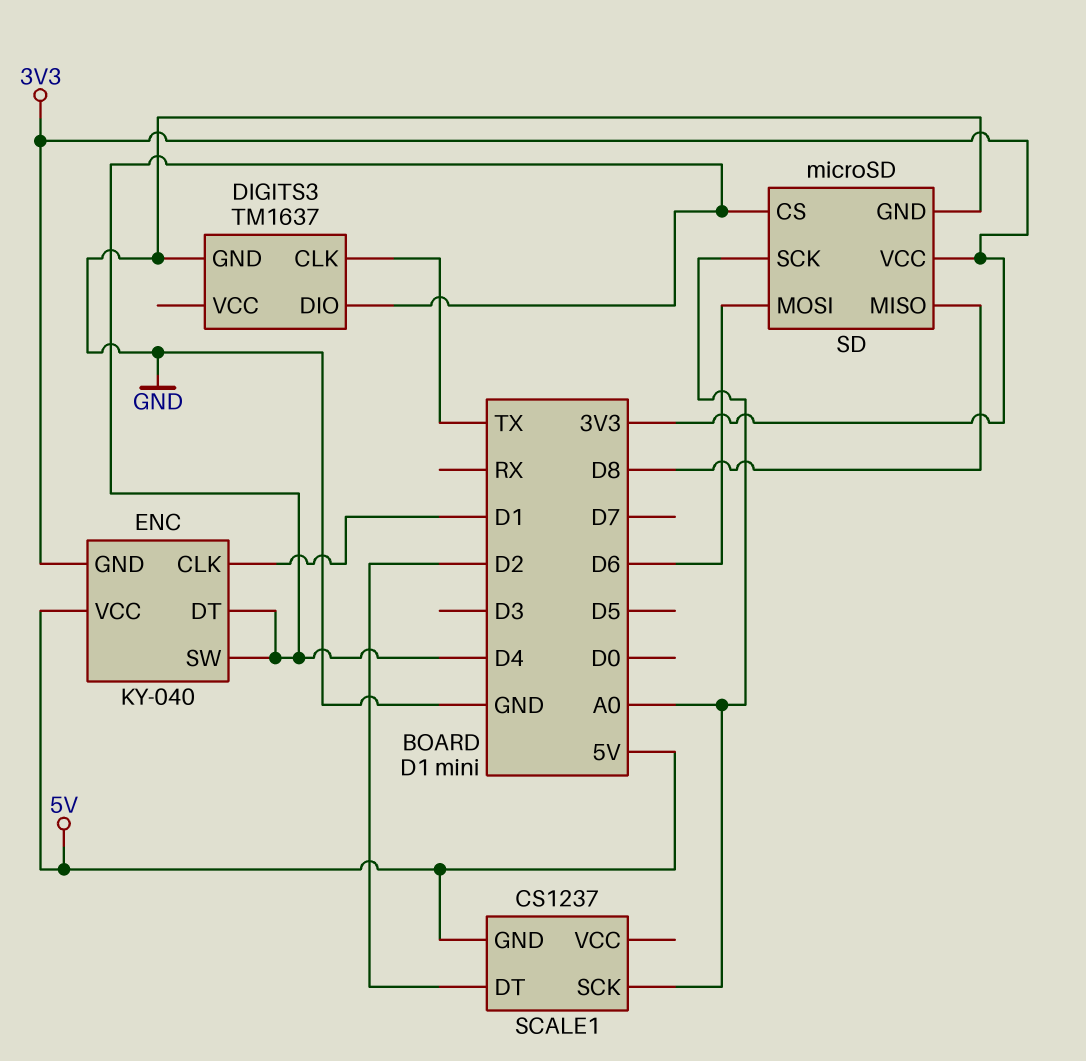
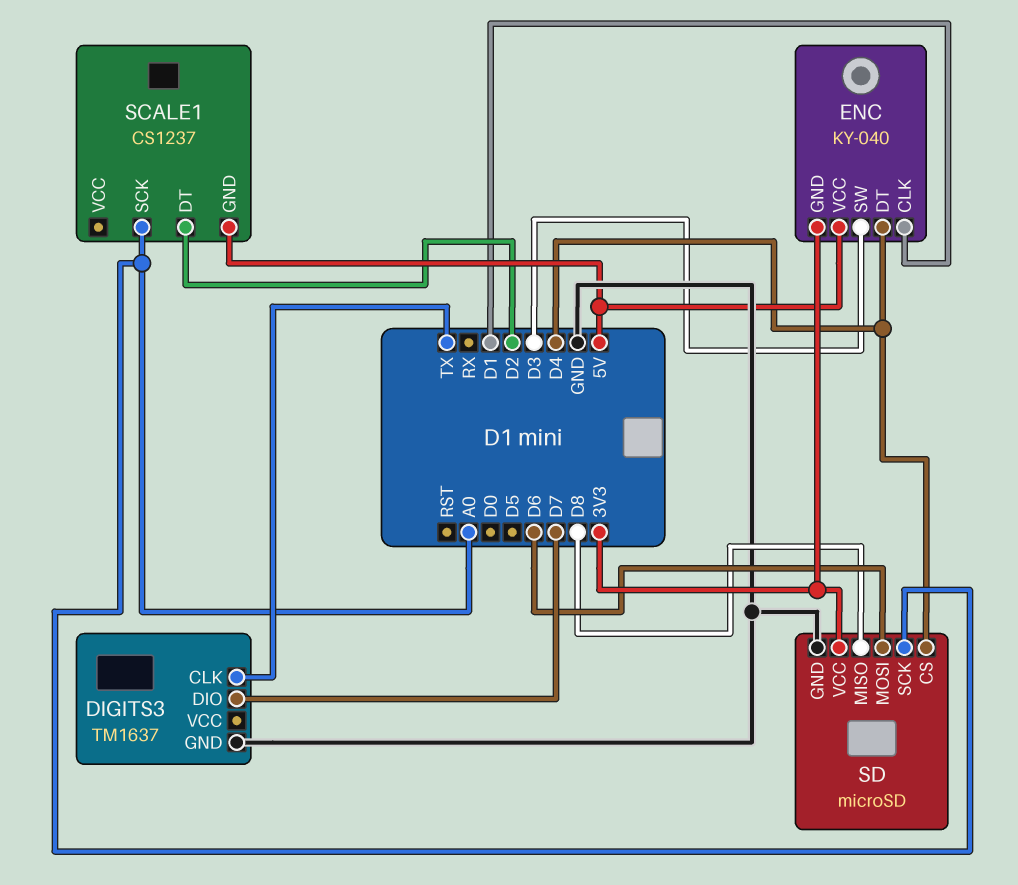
DIGITS3 pin DIO: D4 -> D7
ENC pin SW: D4 -> D3

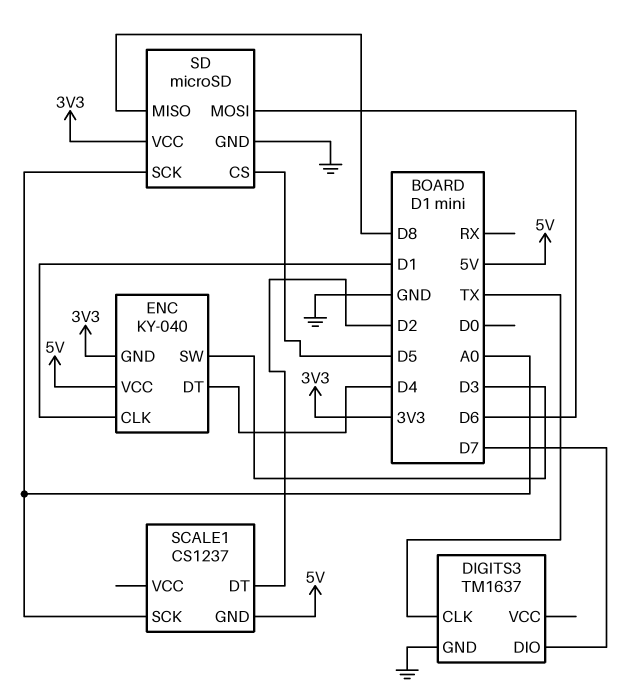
SD pin CS: D4 -> D5

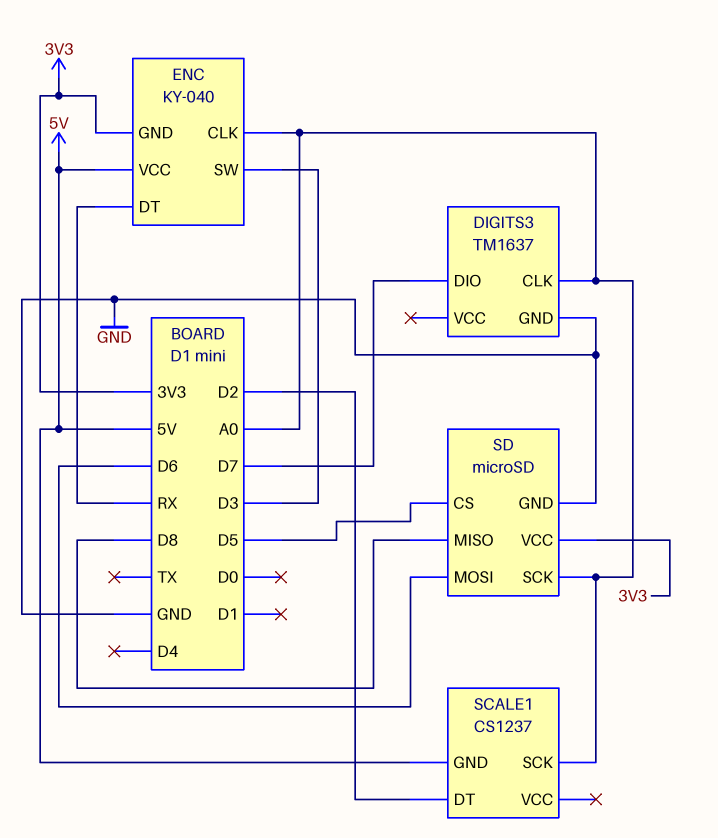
DIGITS3 pin CLK: TX -> A0
ENC pin CLK: D1 -> A0
ENC pin DT: D4 -> RX

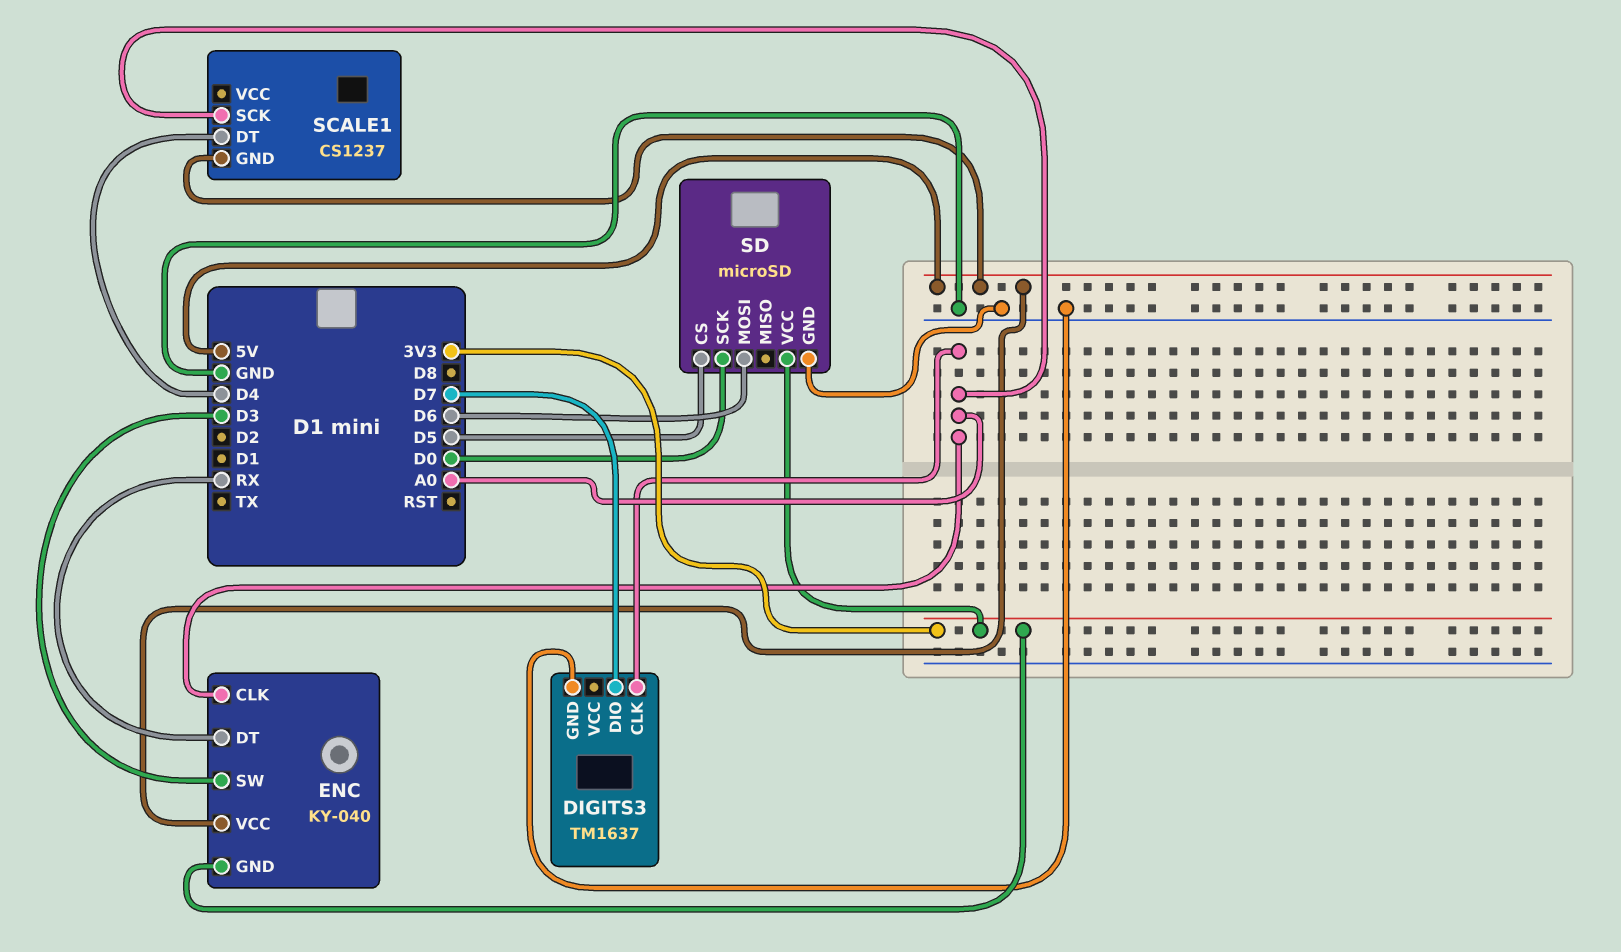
SCALE1 pin DT: D2 -> D4
SD pin MISO: D8 -> none
SD pin SCK: A0 -> D0

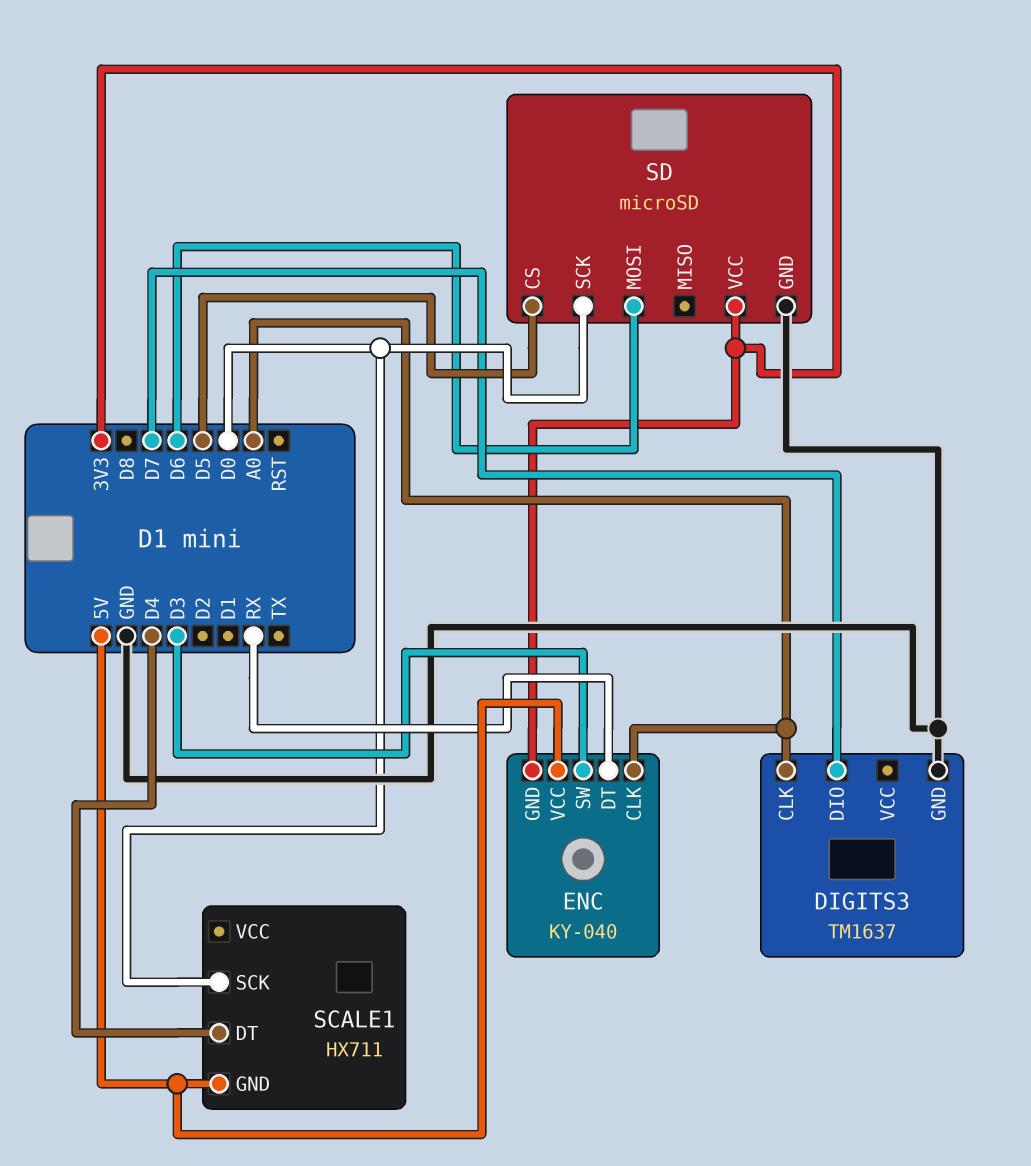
SCALE1: CS1237 -> HX711
SCALE1 pin SCK: A0 -> D0

